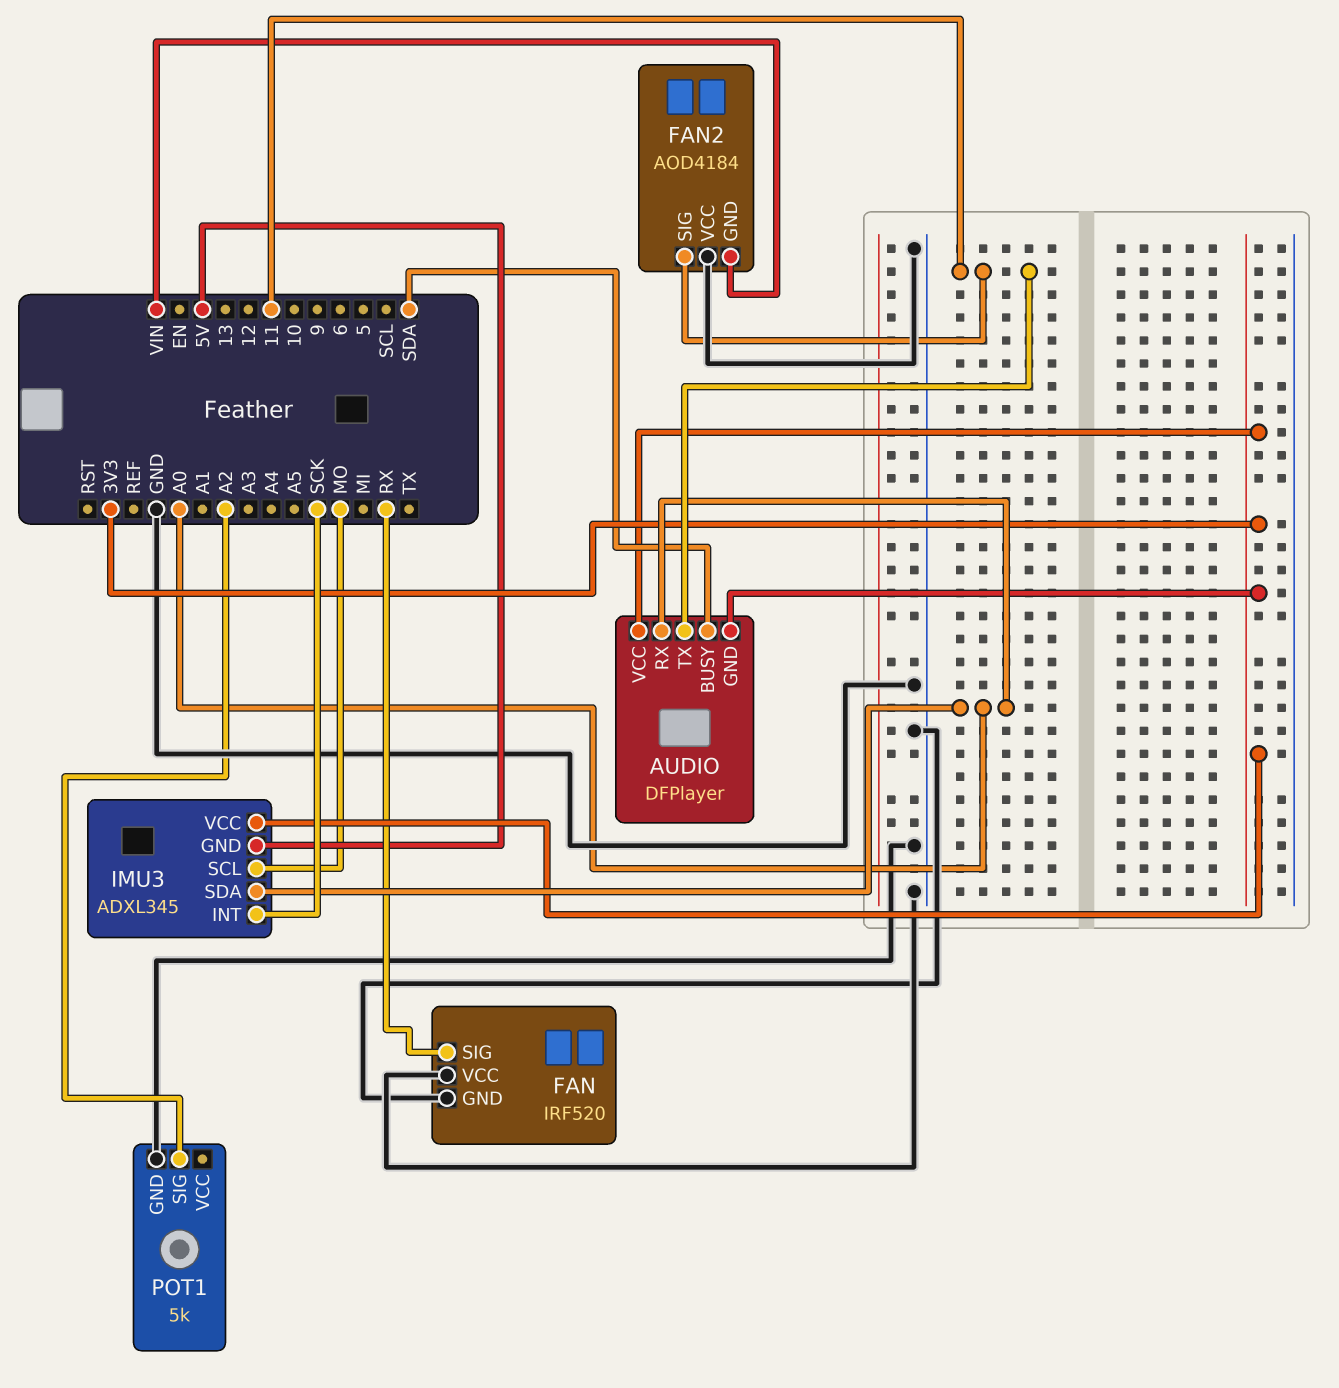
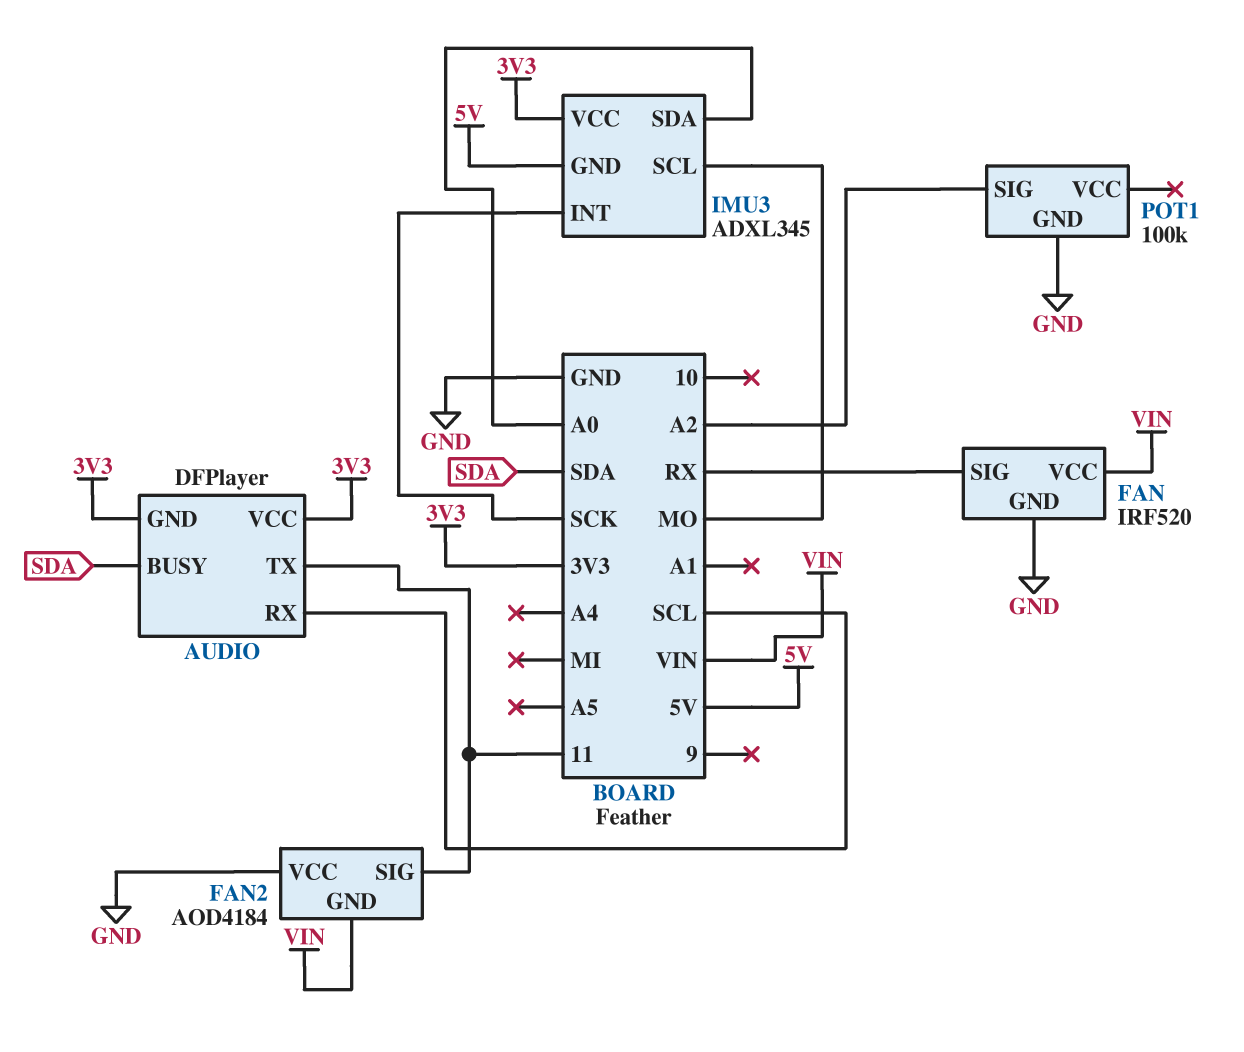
AUDIO pin RX: A0 -> SCL
FAN pin VCC: GND -> VIN
POT1: 5k -> 100k

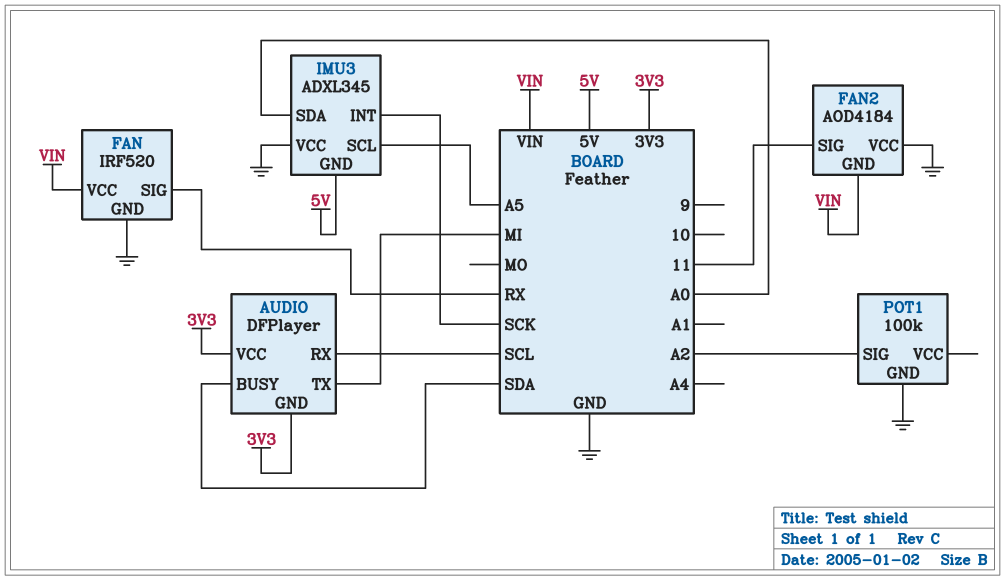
AUDIO pin TX: 11 -> MI
IMU3 pin SCL: MO -> A5
IMU3 pin VCC: 3V3 -> GND

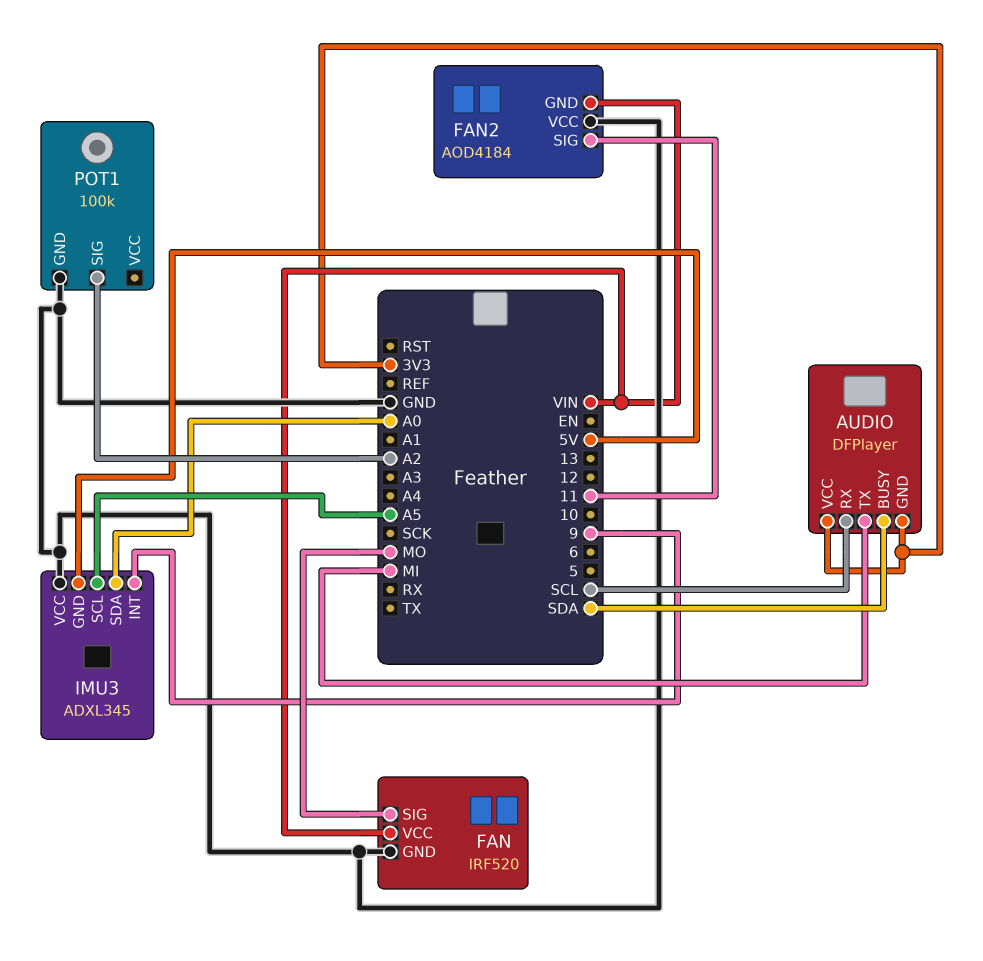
FAN pin SIG: RX -> MO
IMU3 pin INT: SCK -> 9

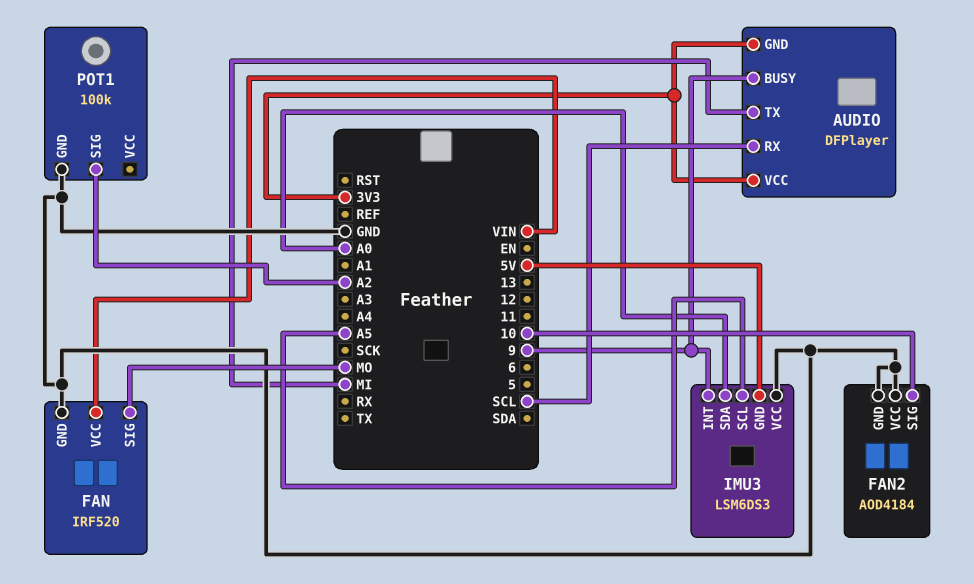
AUDIO pin BUSY: SDA -> 9
FAN2 pin GND: VIN -> GND
FAN2 pin SIG: 11 -> 10
IMU3: ADXL345 -> LSM6DS3

